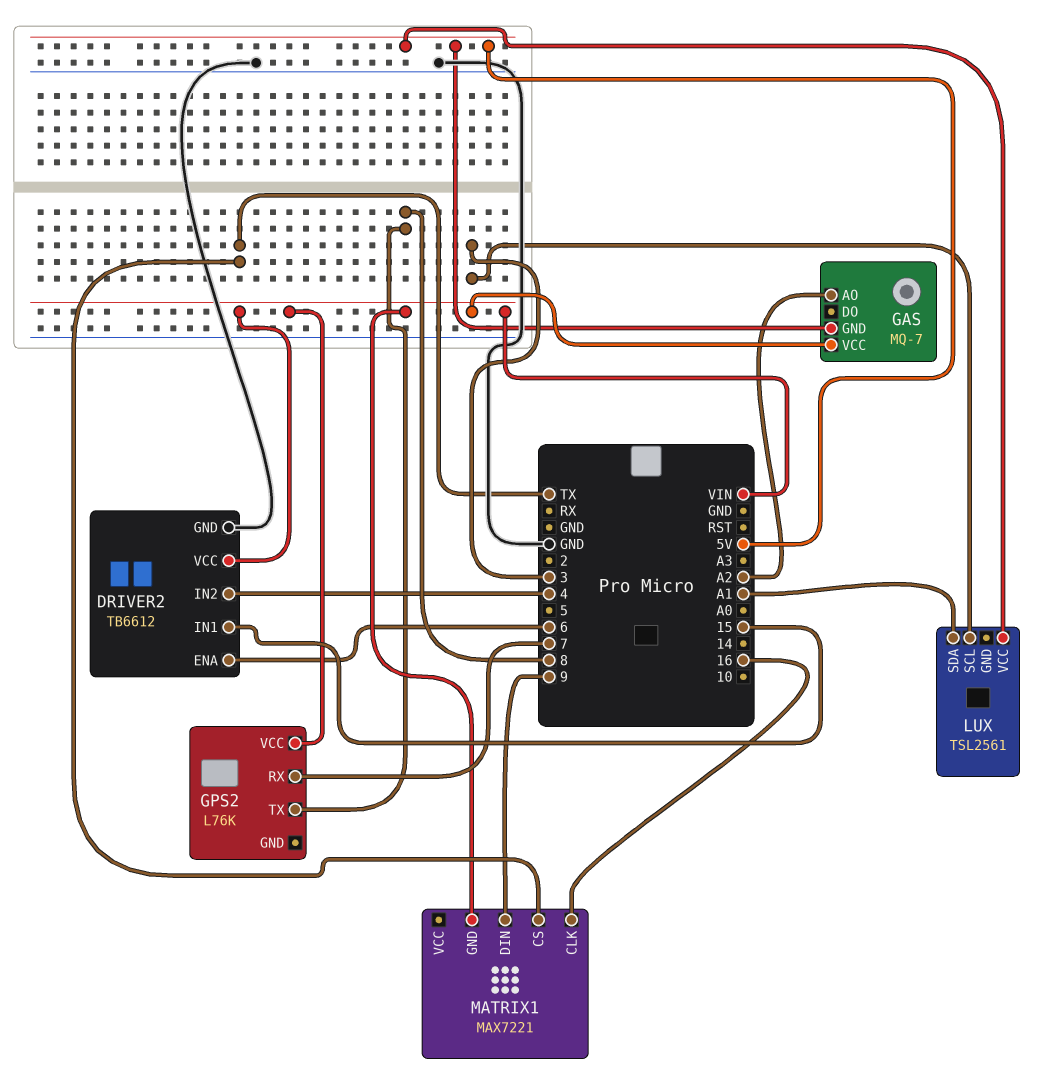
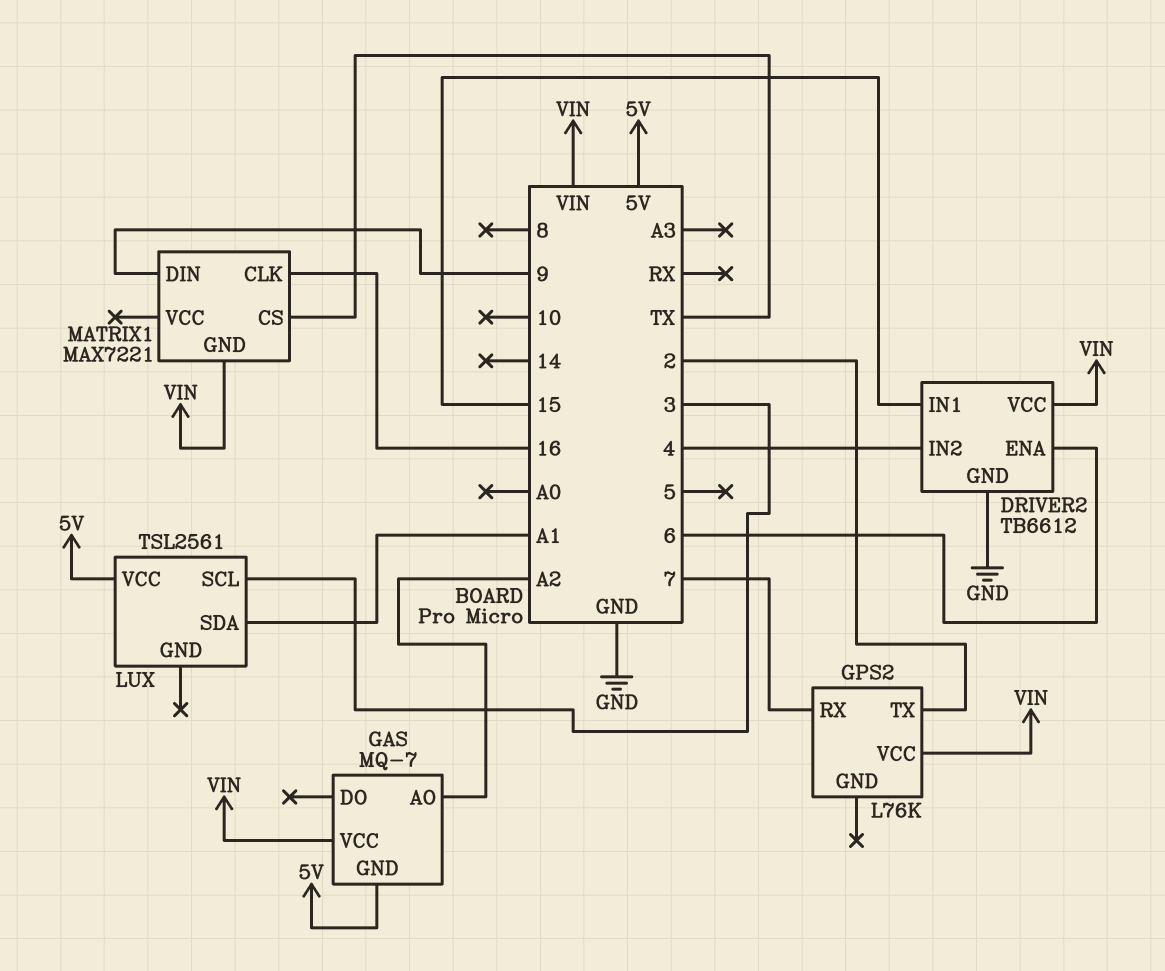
GPS2 pin TX: 8 -> 2

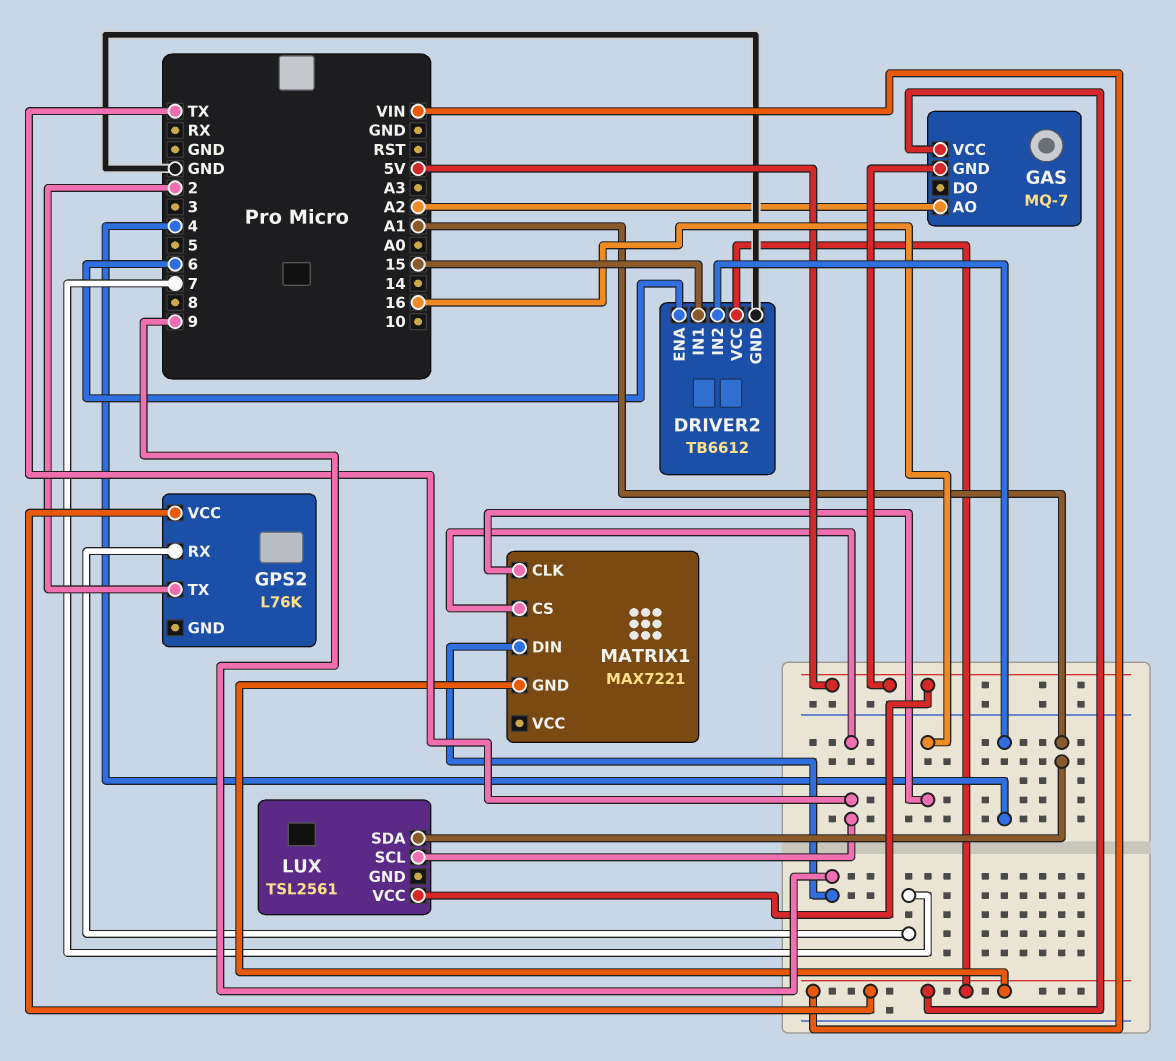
LUX pin SCL: 3 -> TX

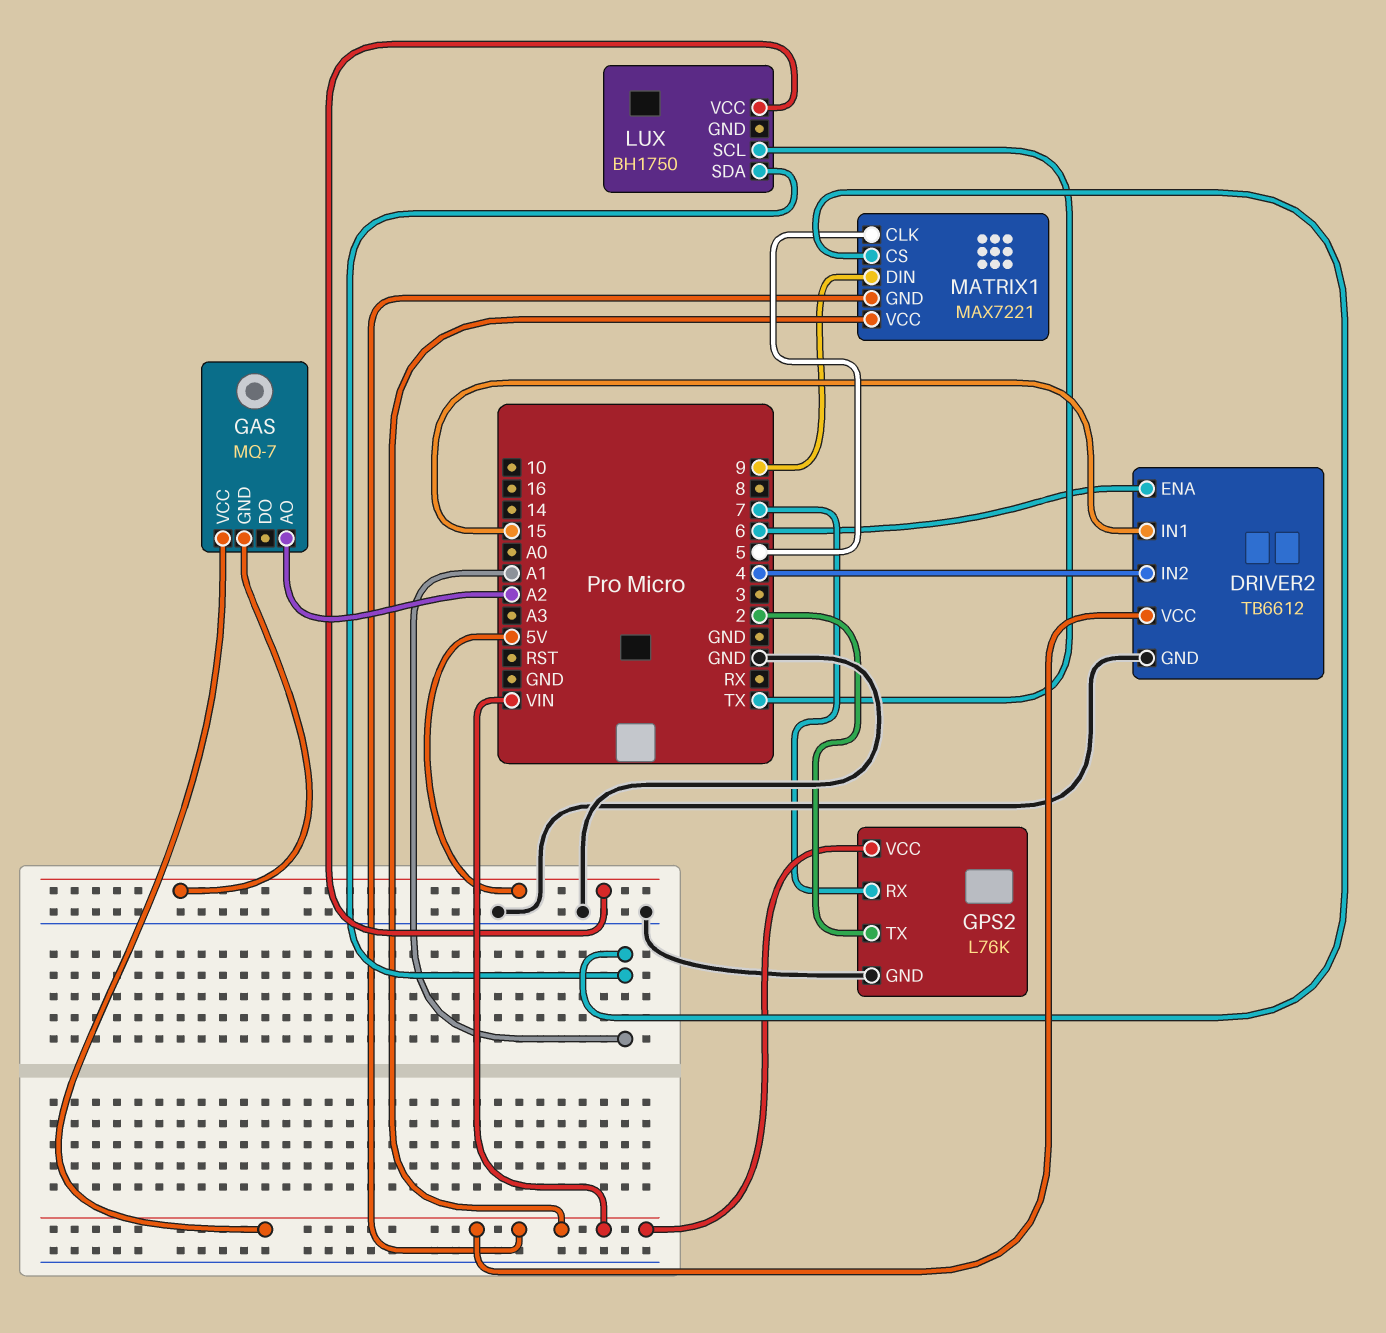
GPS2 pin GND: none -> GND
LUX: TSL2561 -> BH1750
MATRIX1 pin CLK: 16 -> 5
MATRIX1 pin CS: TX -> A1
MATRIX1 pin VCC: none -> VIN

